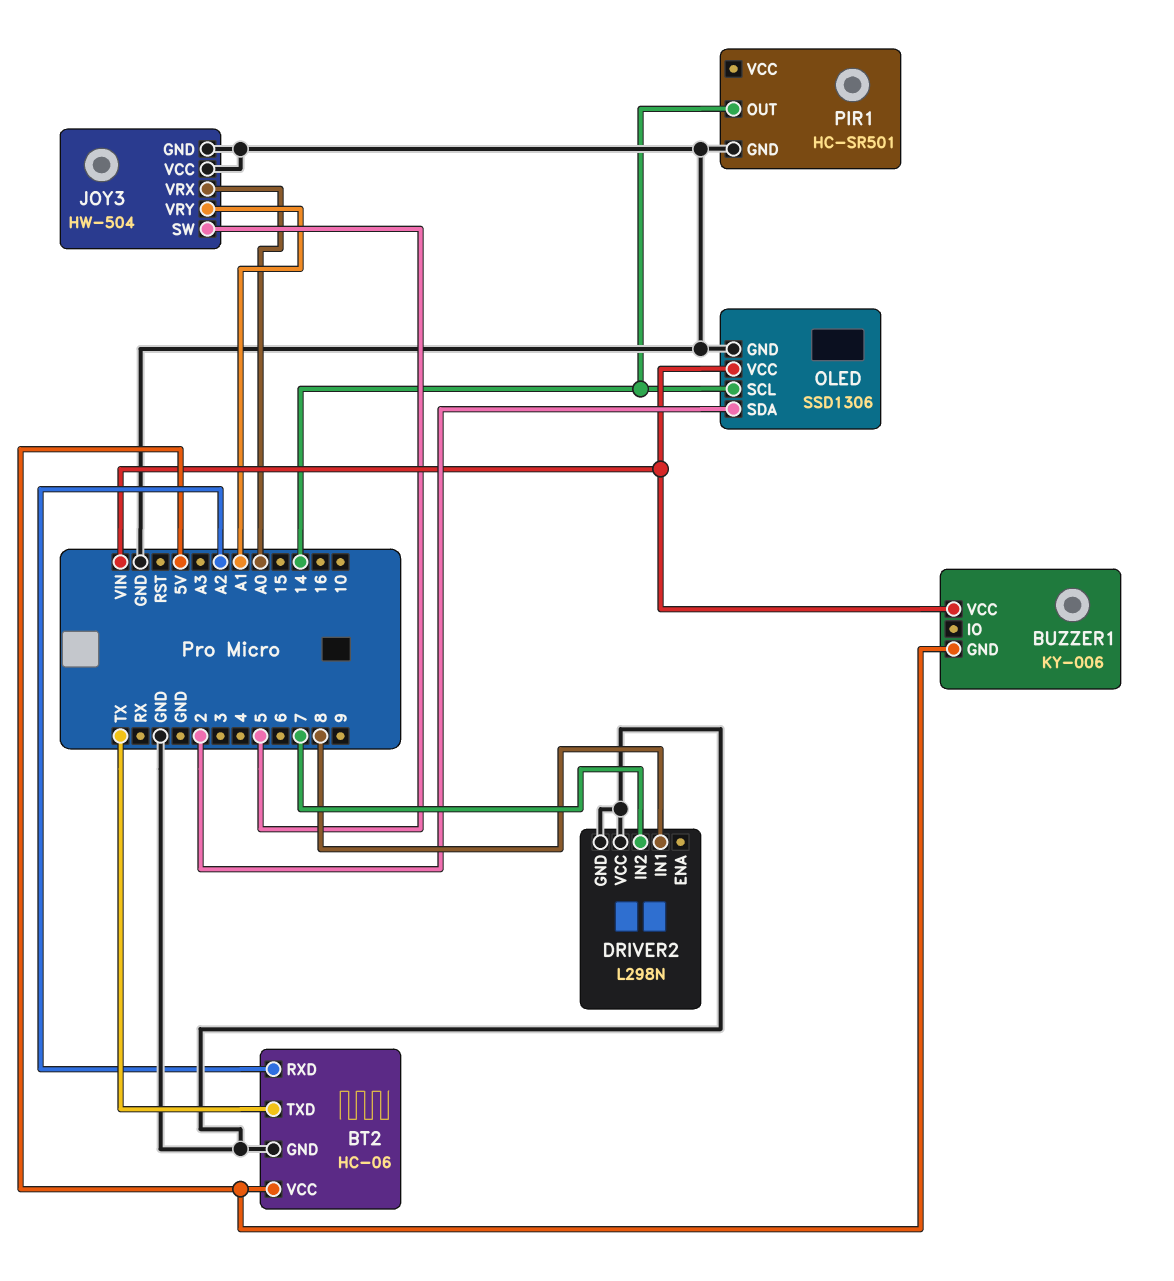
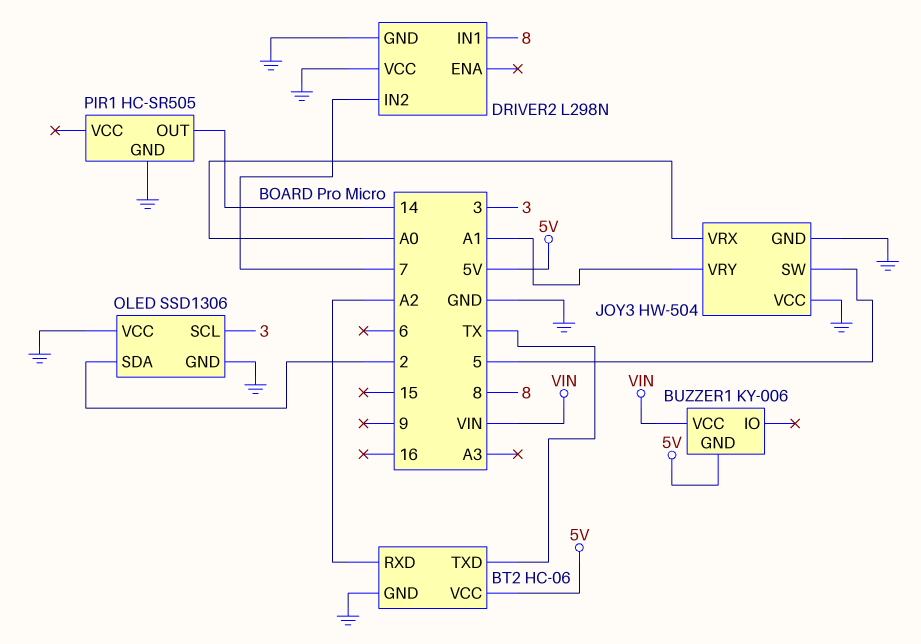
OLED pin SCL: 14 -> 3
OLED pin VCC: VIN -> GND
PIR1: HC-SR501 -> HC-SR505

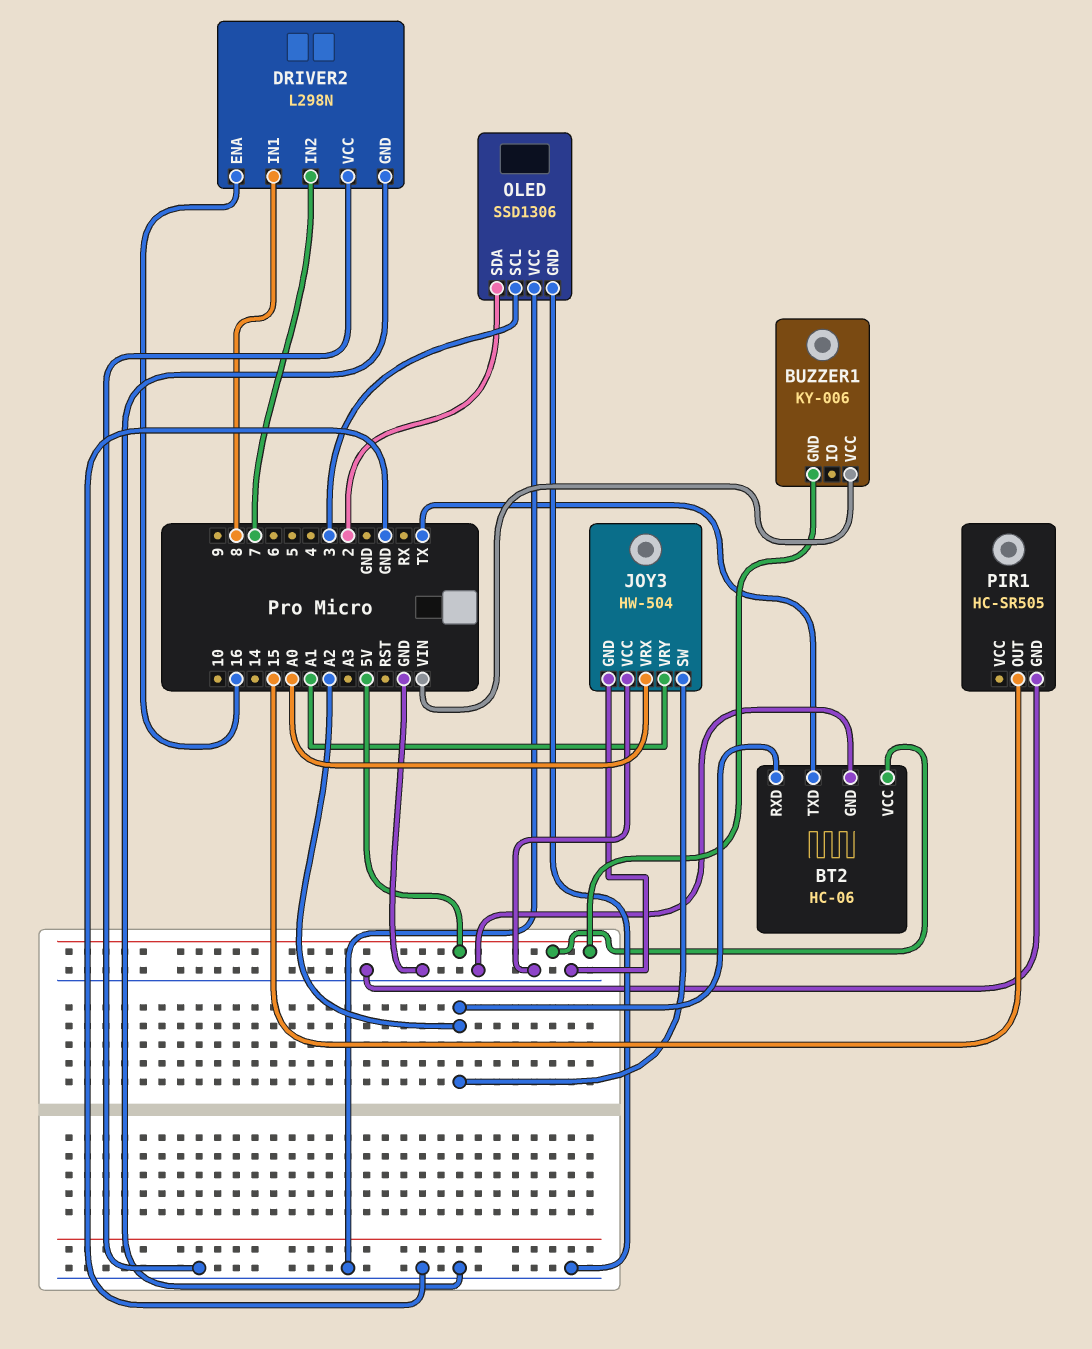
DRIVER2 pin ENA: none -> 16
JOY3 pin SW: 5 -> A2
PIR1 pin OUT: 14 -> 15

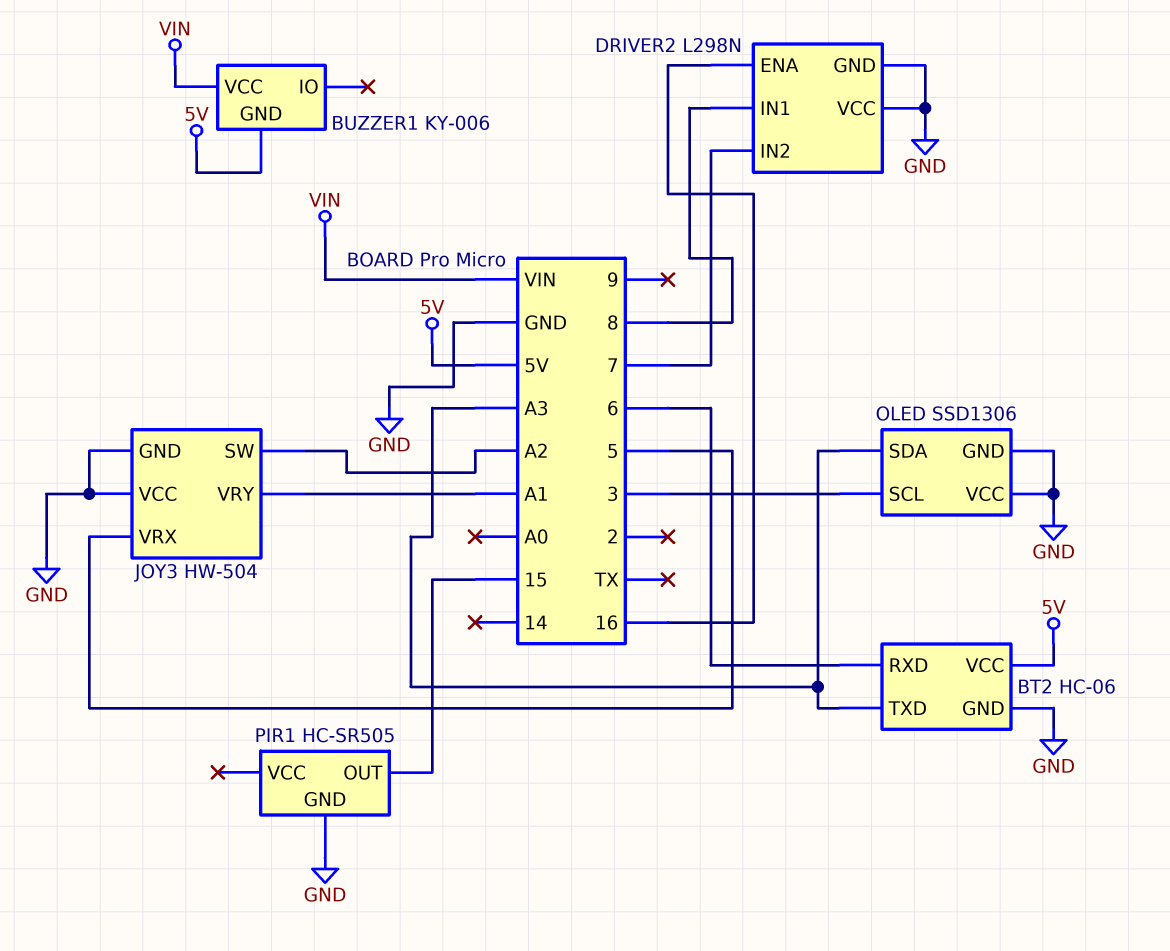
BT2 pin RXD: A2 -> 6
BT2 pin TXD: TX -> A3
JOY3 pin VRX: A0 -> 5
OLED pin SDA: 2 -> A3

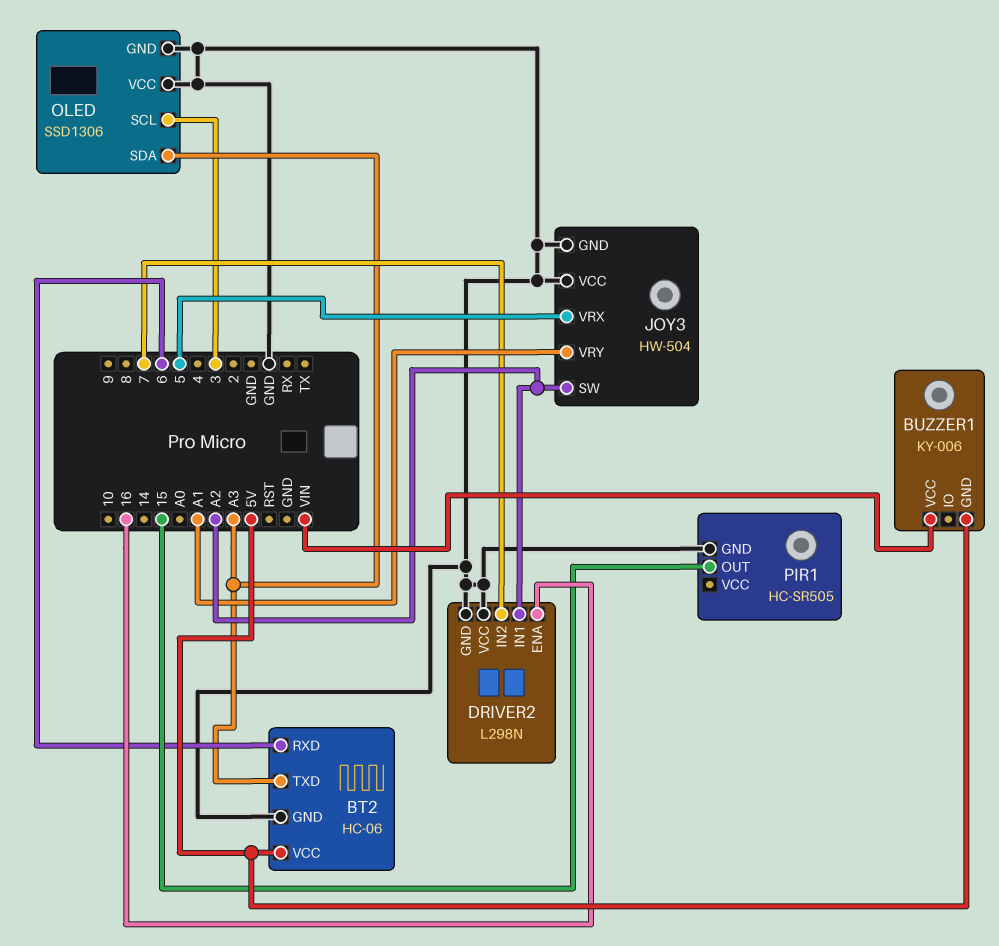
DRIVER2 pin IN1: 8 -> A2

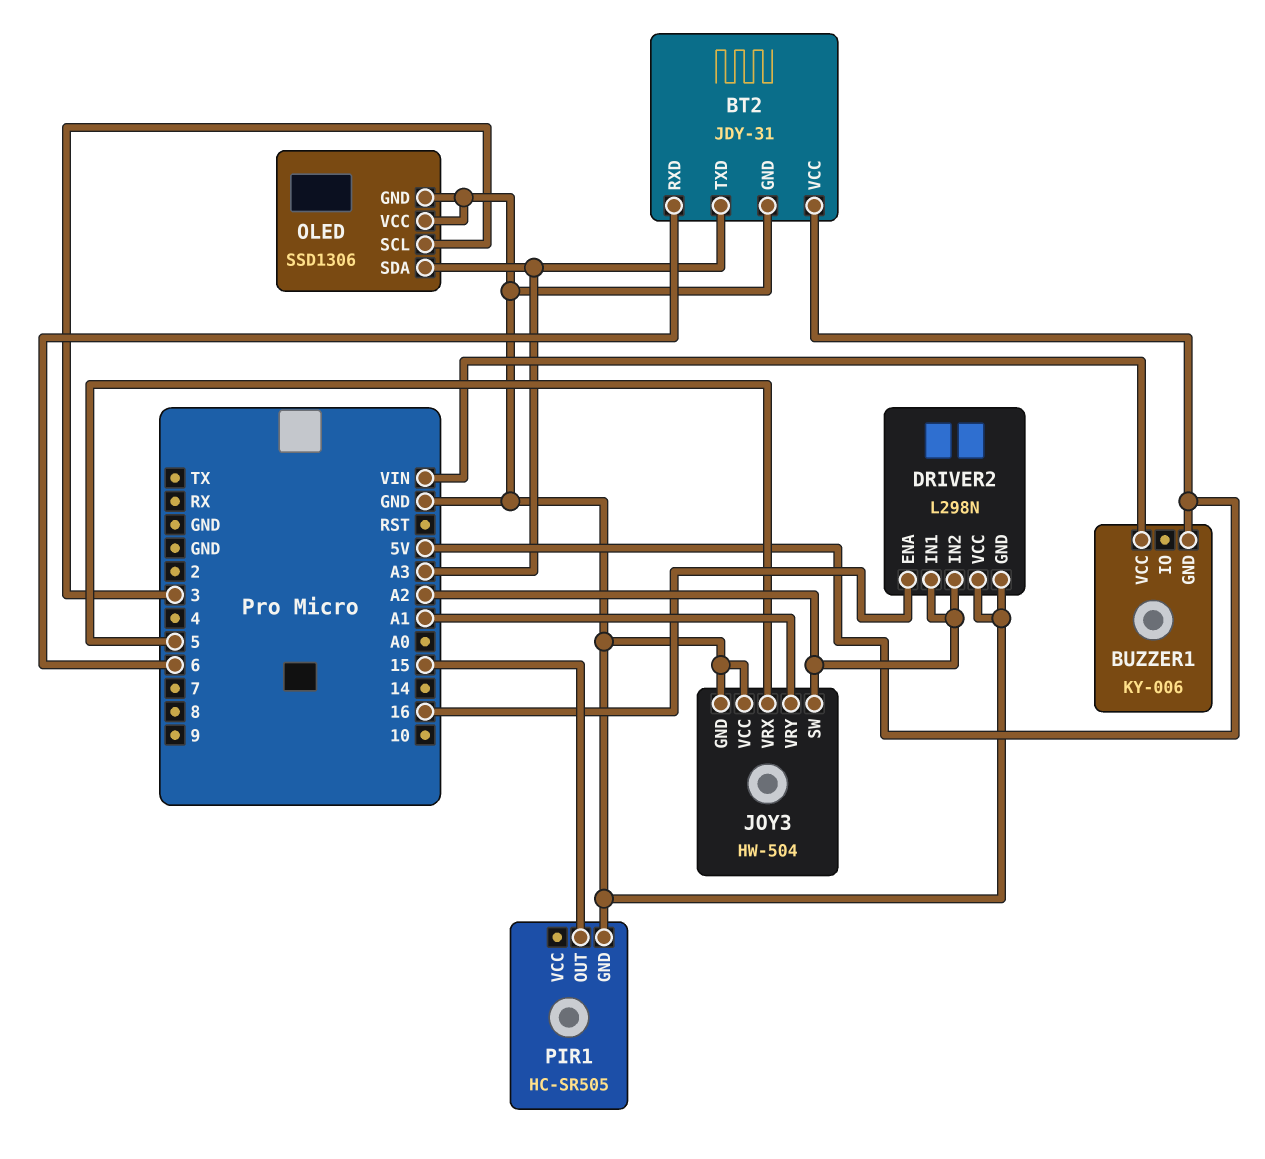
BT2: HC-06 -> JDY-31
DRIVER2 pin IN2: 7 -> A2

